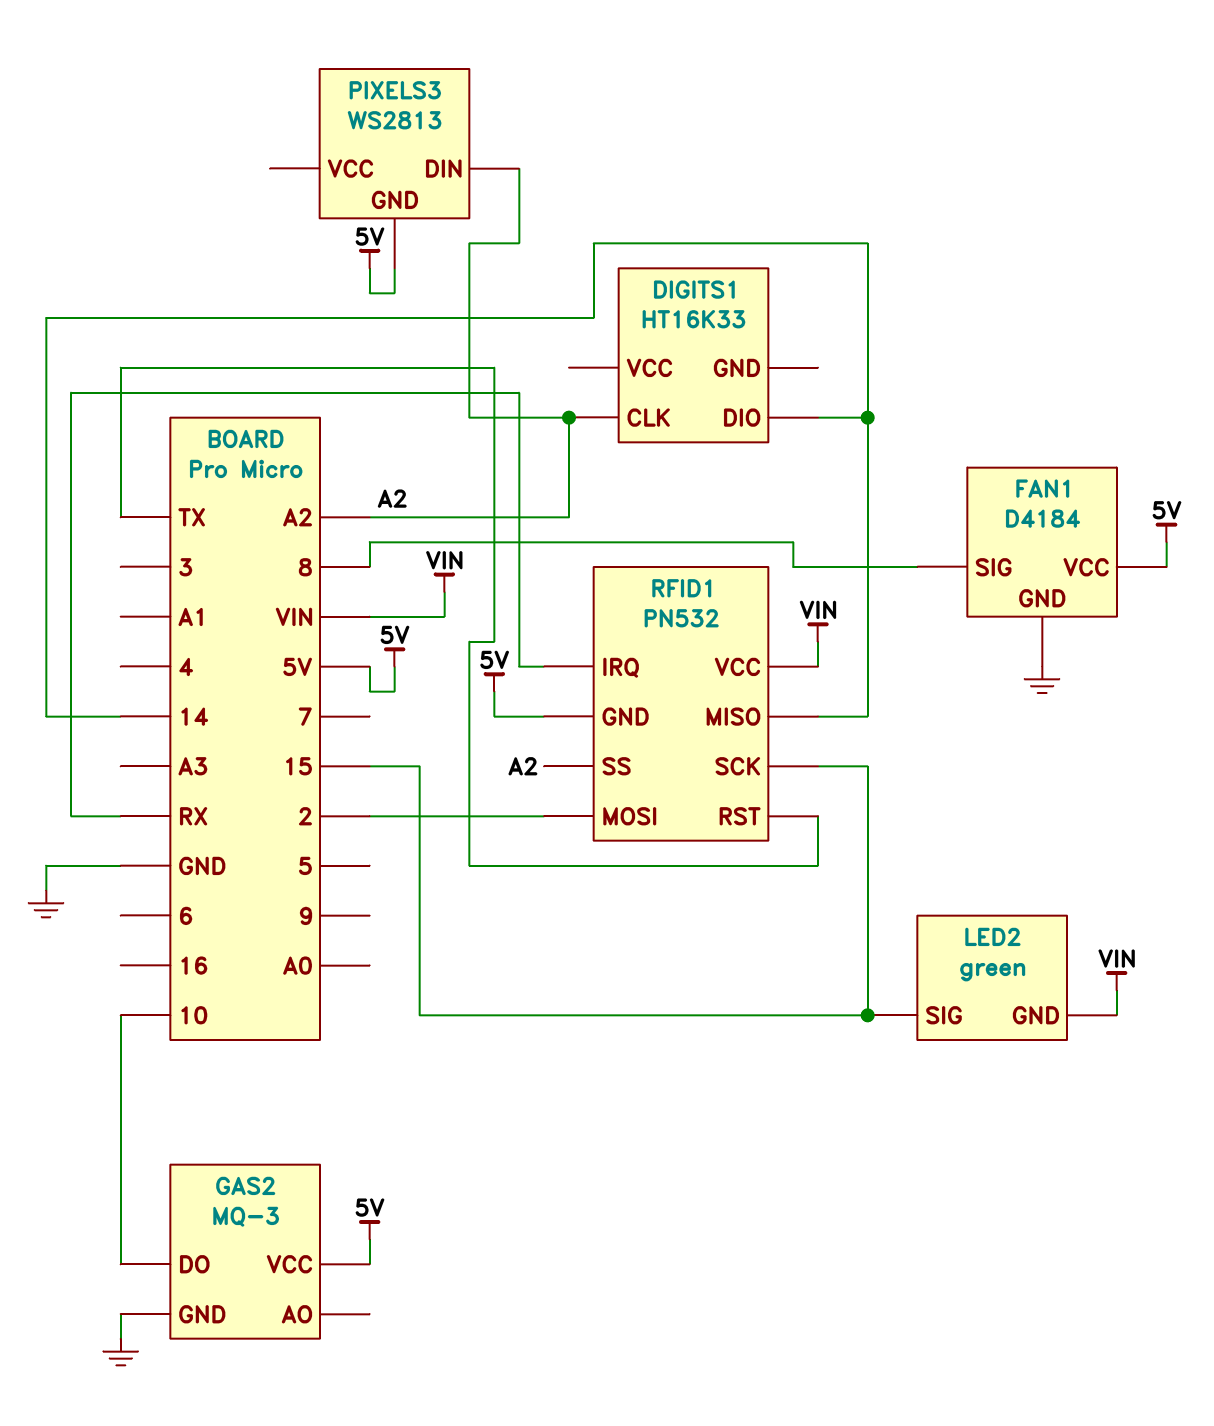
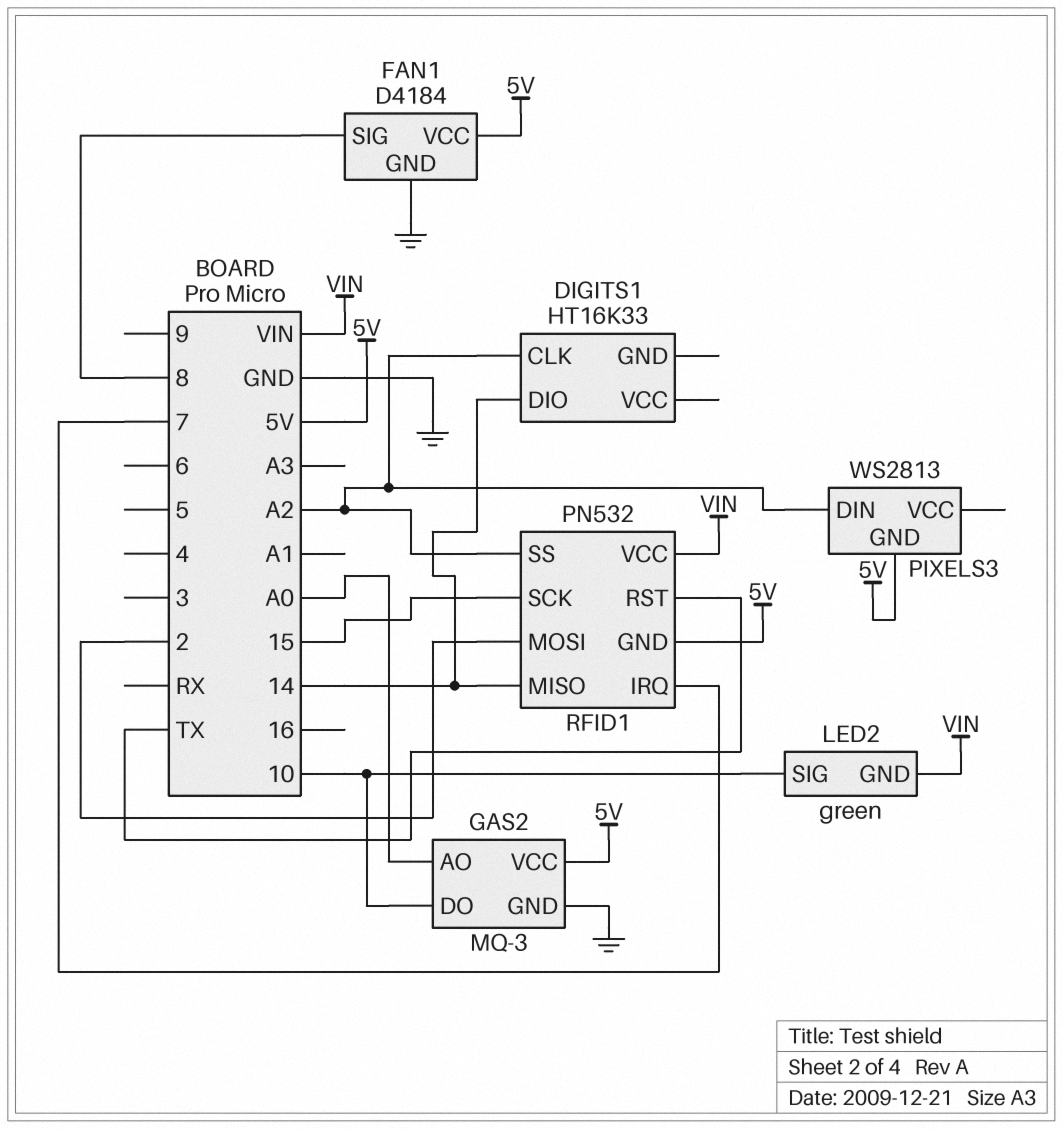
GAS2 pin AO: none -> A0
LED2 pin SIG: 15 -> 10
RFID1 pin IRQ: RX -> 7

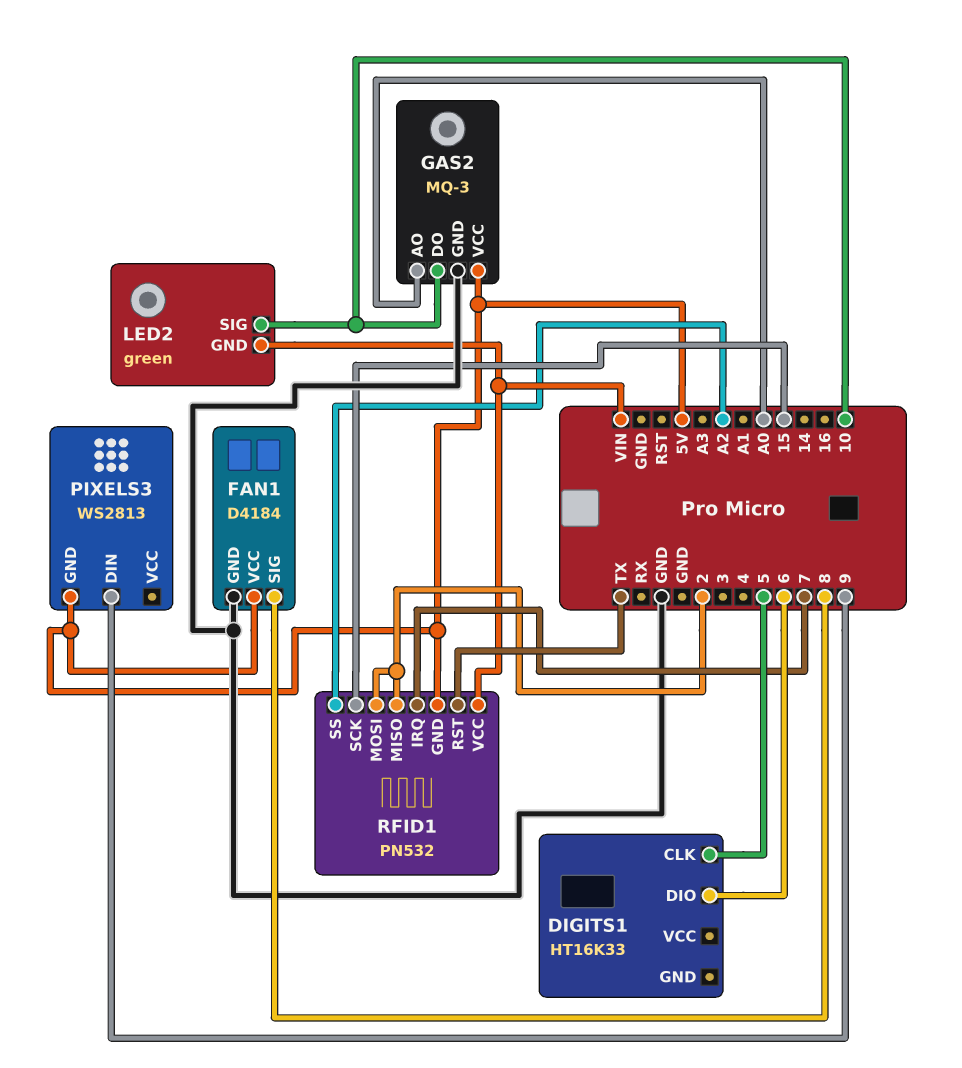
DIGITS1 pin CLK: A2 -> 5
DIGITS1 pin DIO: 14 -> 6
PIXELS3 pin DIN: A2 -> 9
RFID1 pin MISO: 14 -> 2

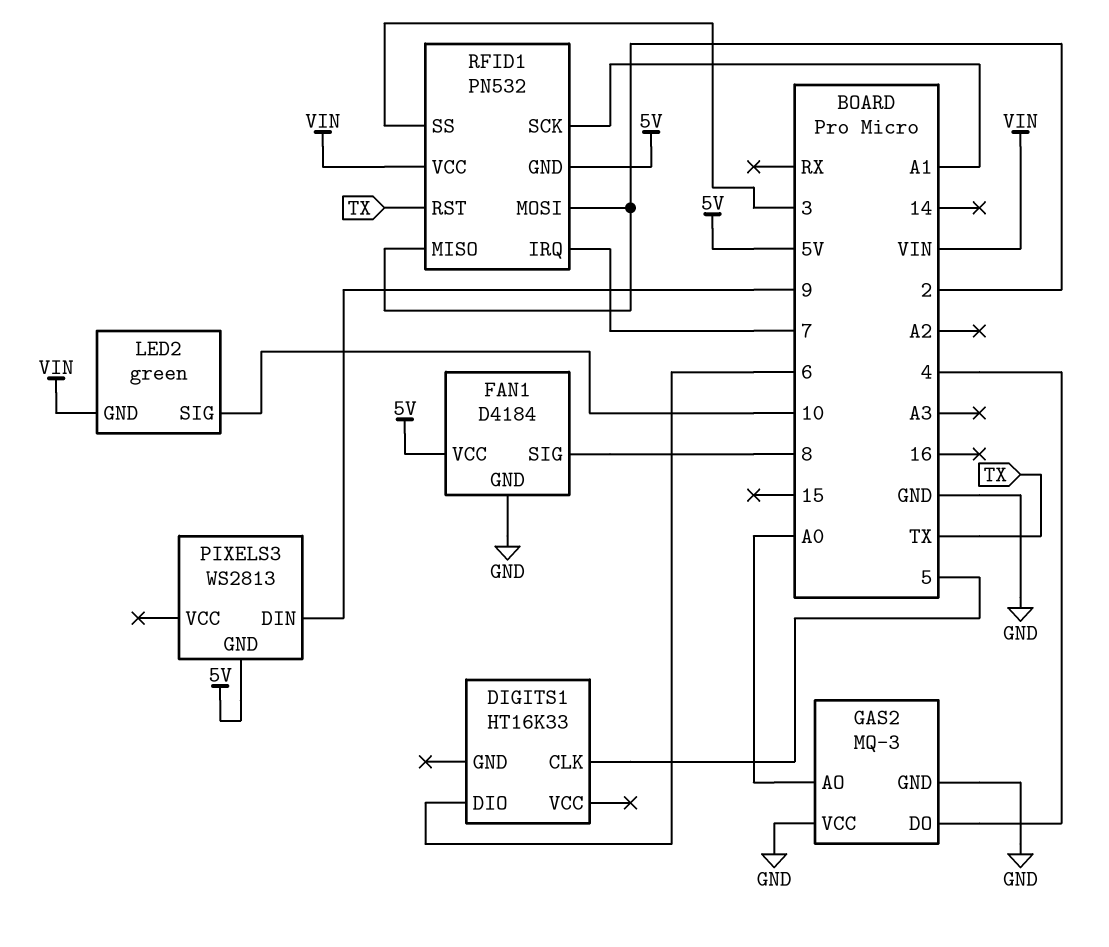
GAS2 pin DO: 10 -> 4
GAS2 pin VCC: 5V -> GND
RFID1 pin SCK: 15 -> A1
RFID1 pin SS: A2 -> 3

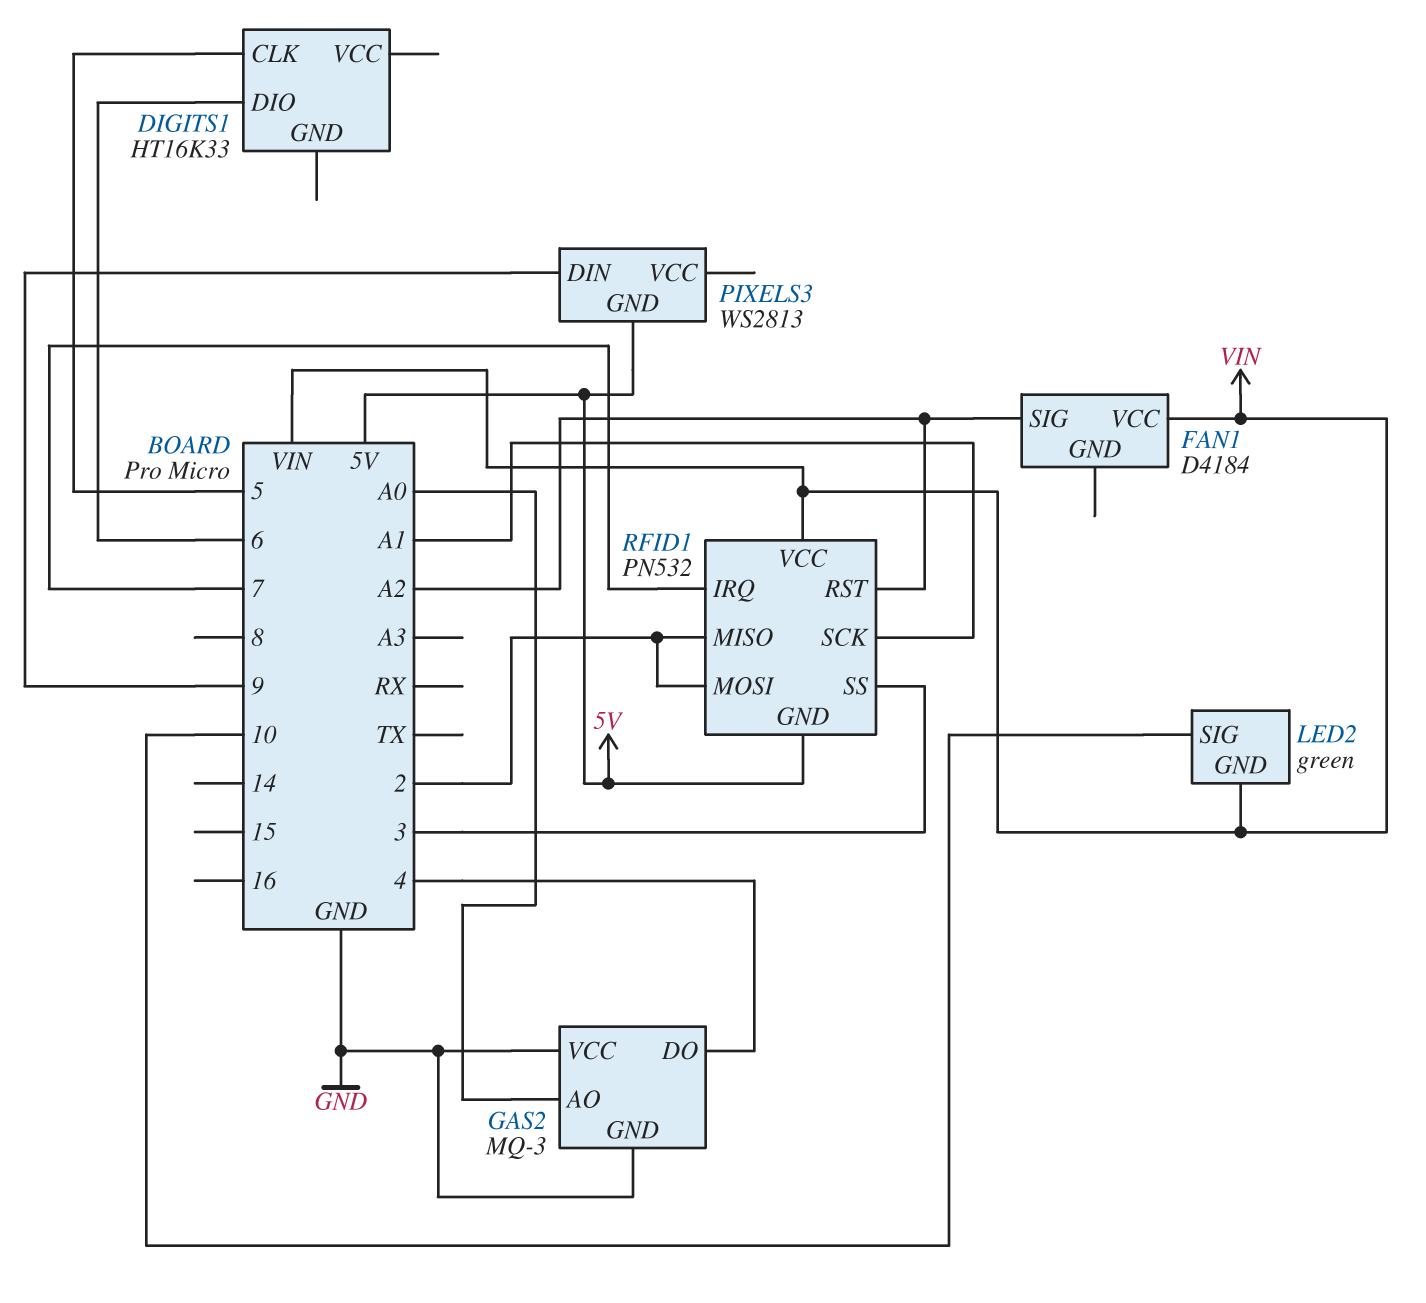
FAN1 pin GND: GND -> none
FAN1 pin SIG: 8 -> A2
FAN1 pin VCC: 5V -> VIN
RFID1 pin RST: TX -> A2

